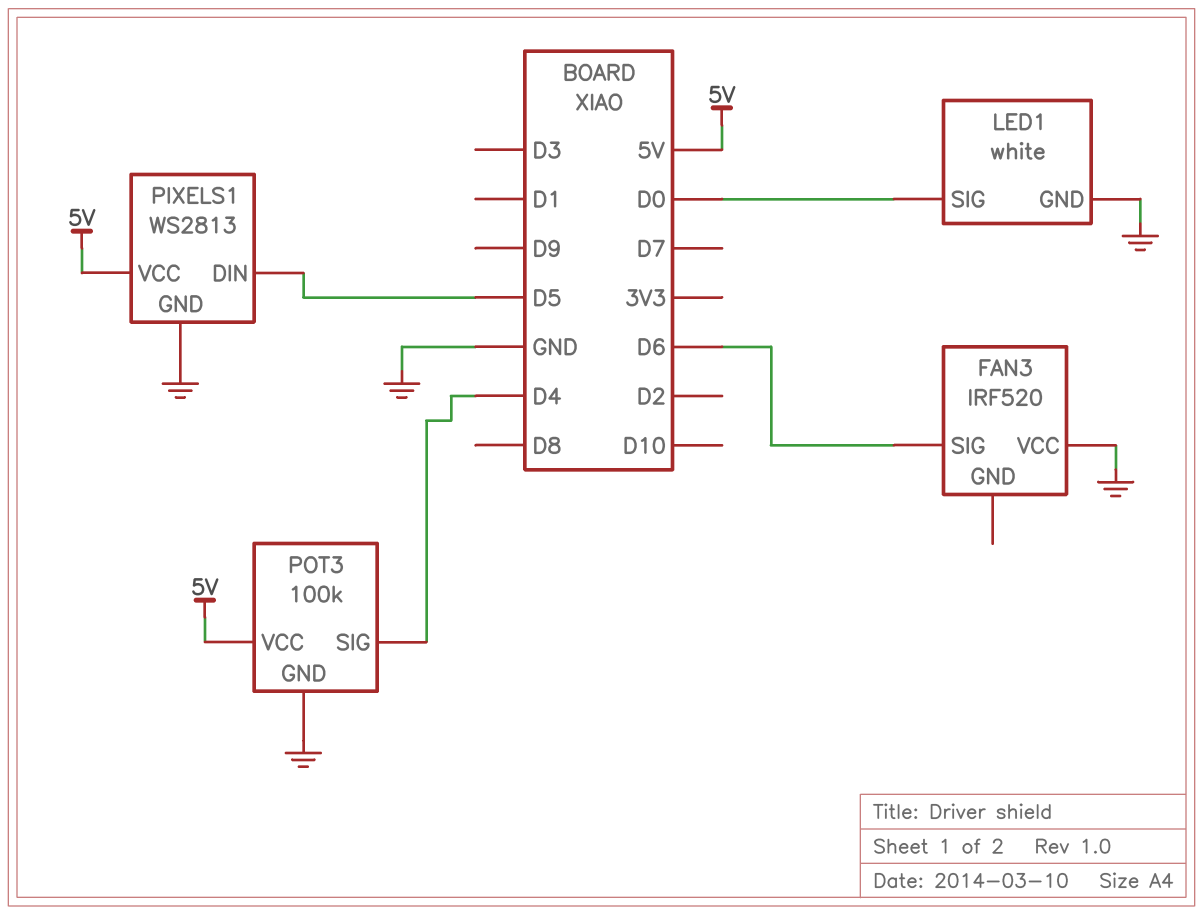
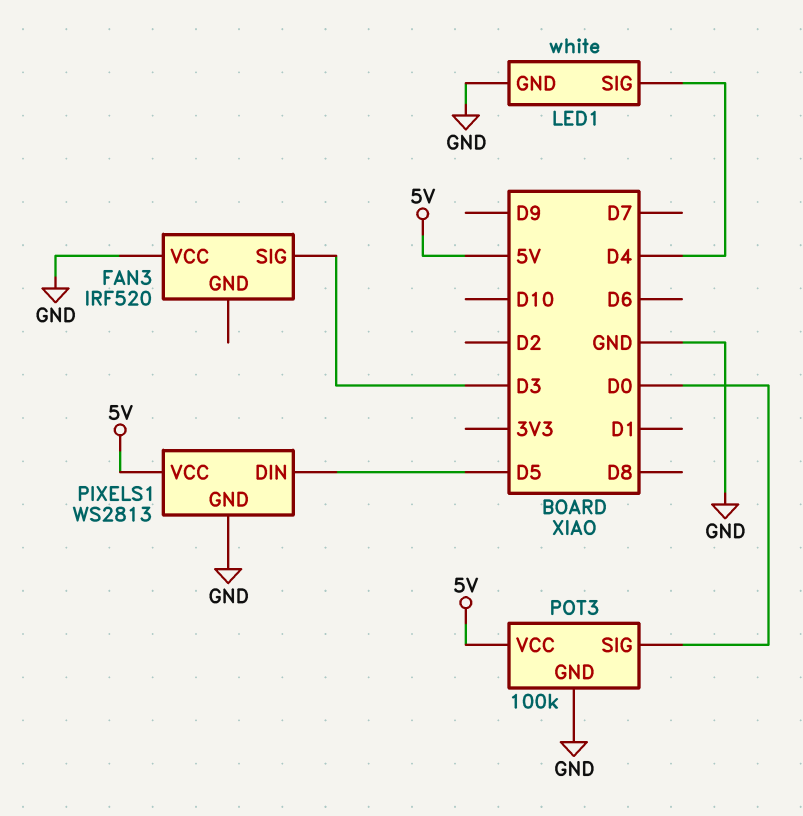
FAN3 pin SIG: D6 -> D3
LED1 pin SIG: D0 -> D4
POT3 pin SIG: D4 -> D0

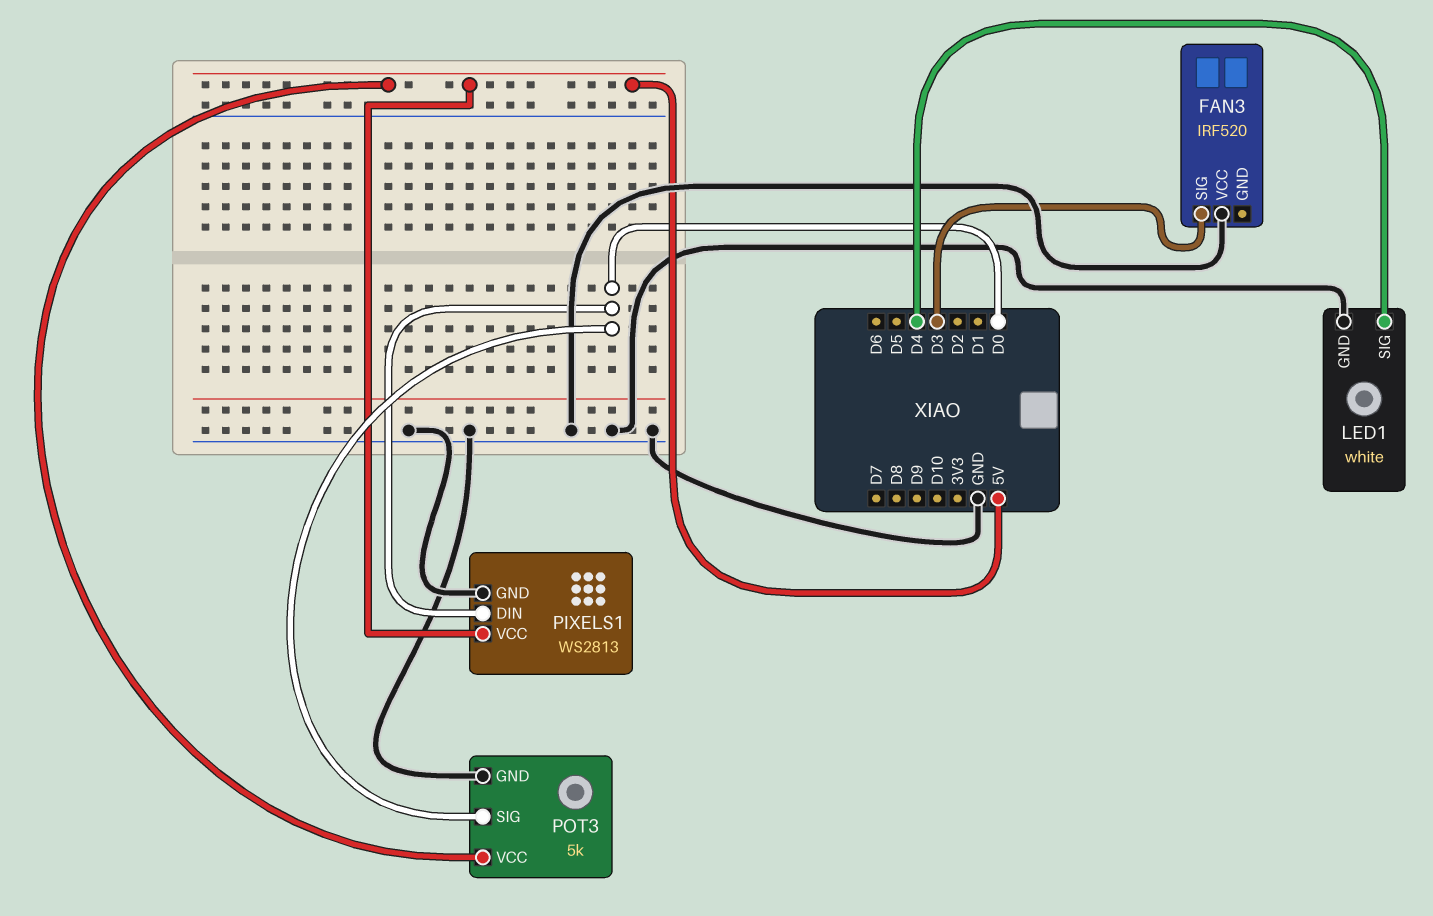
PIXELS1 pin DIN: D5 -> D0
POT3: 100k -> 5k

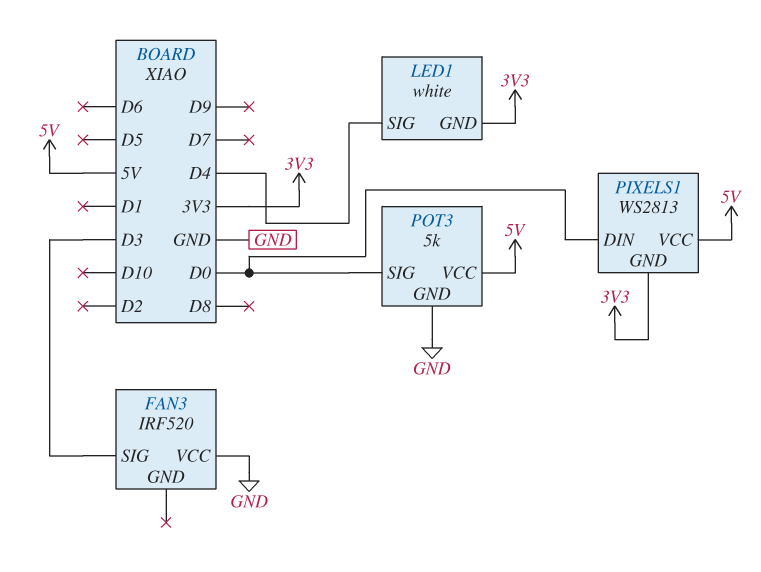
LED1 pin GND: GND -> 3V3
PIXELS1 pin GND: GND -> 3V3

